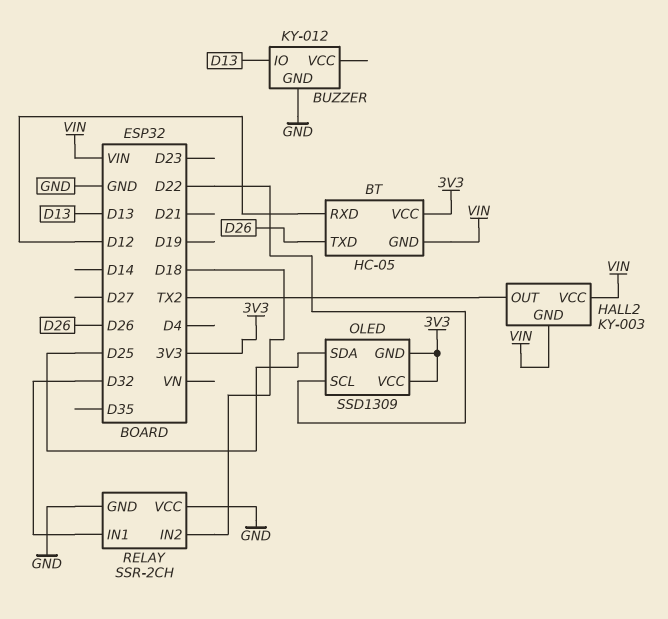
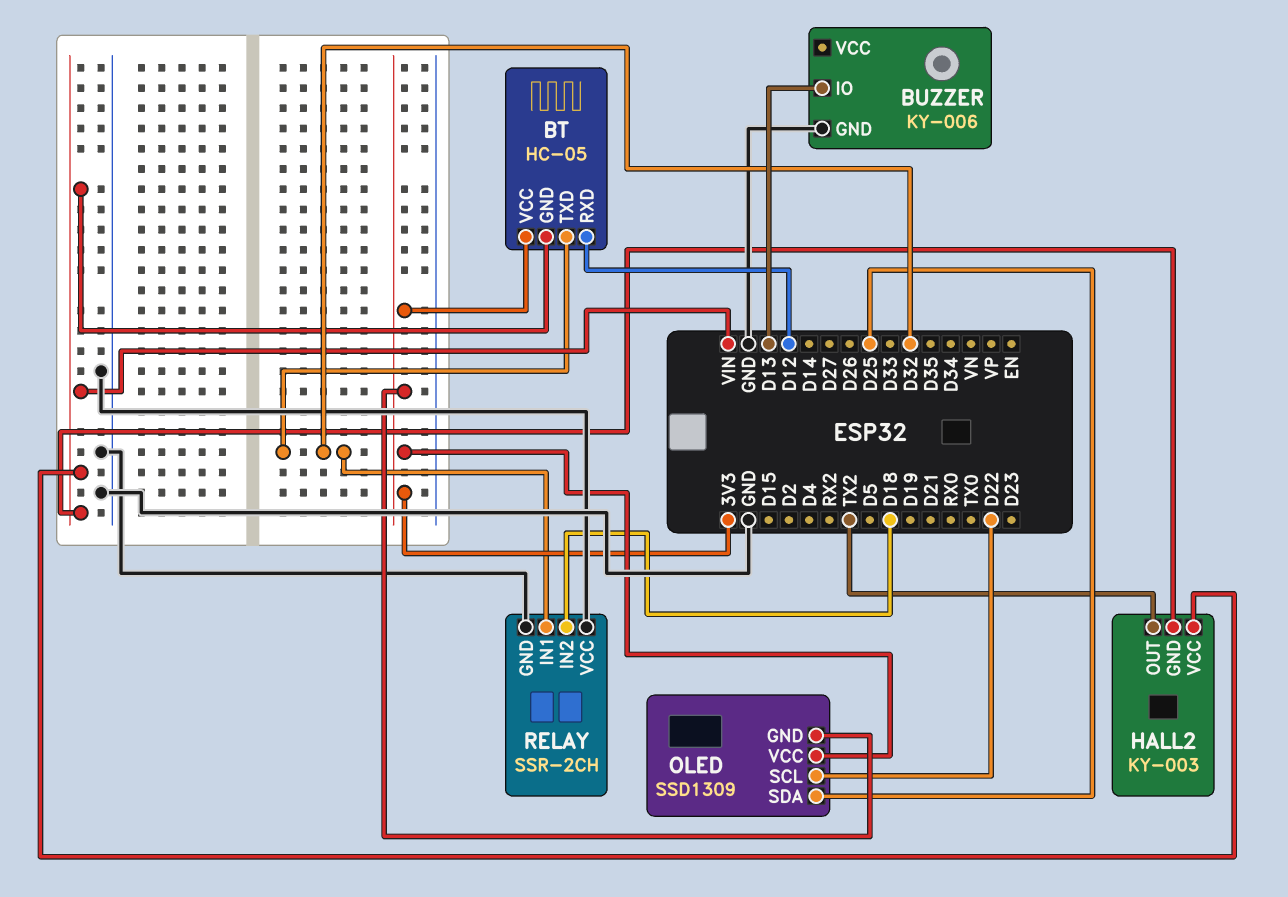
BT pin TXD: D26 -> D32
BUZZER: KY-012 -> KY-006

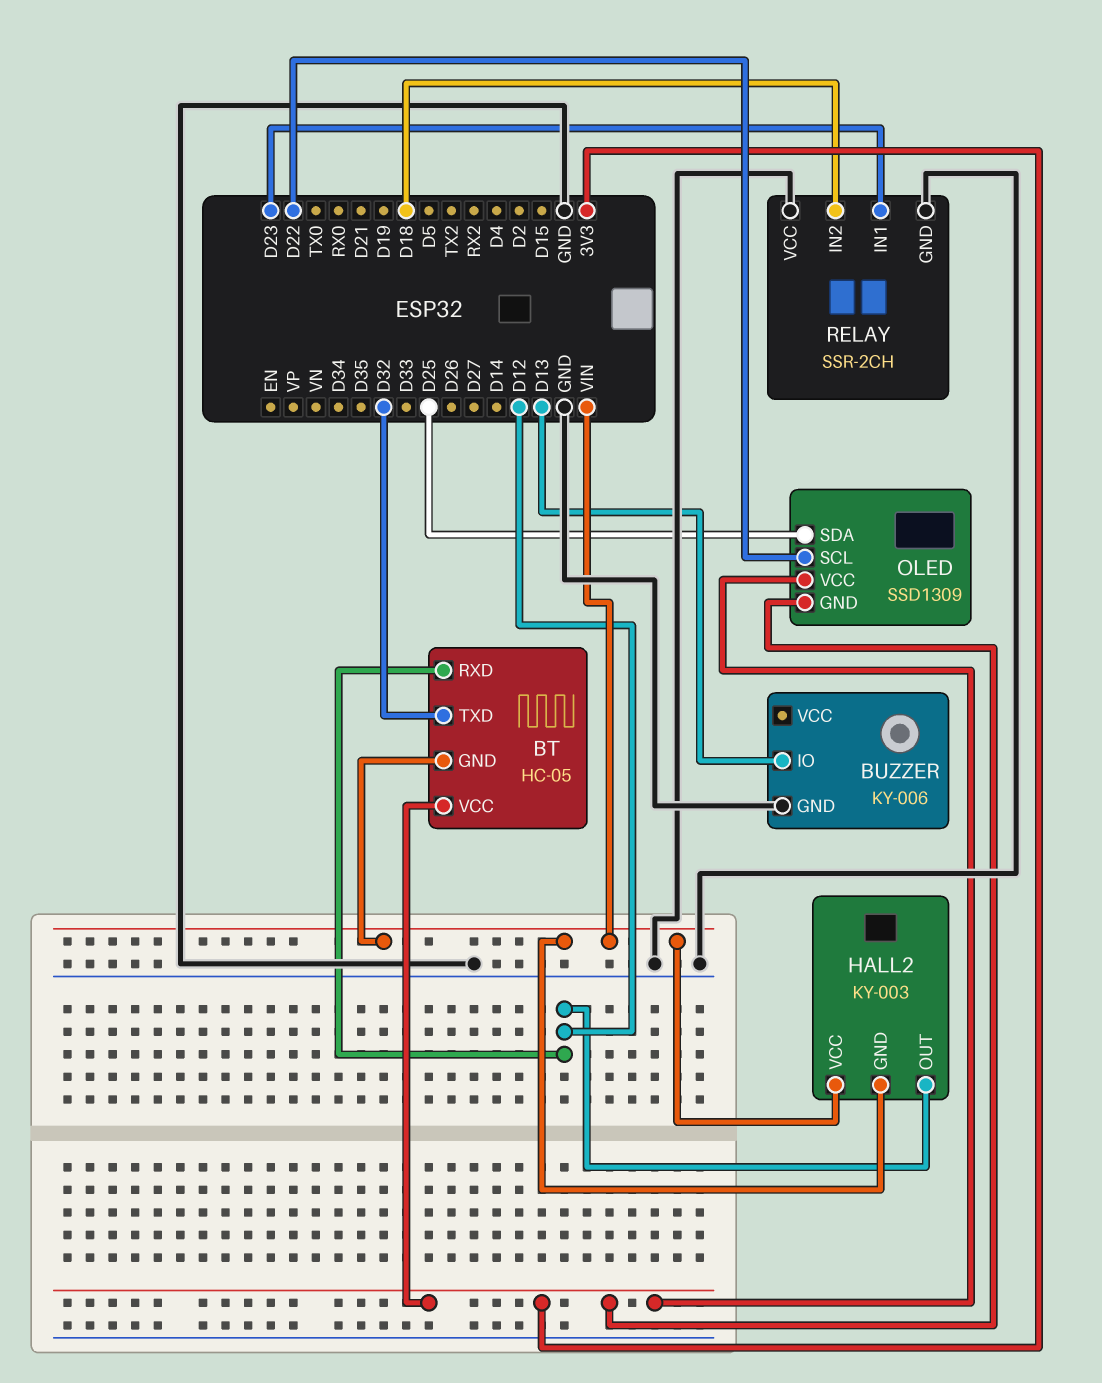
HALL2 pin OUT: TX2 -> D12
RELAY pin IN1: D32 -> D23

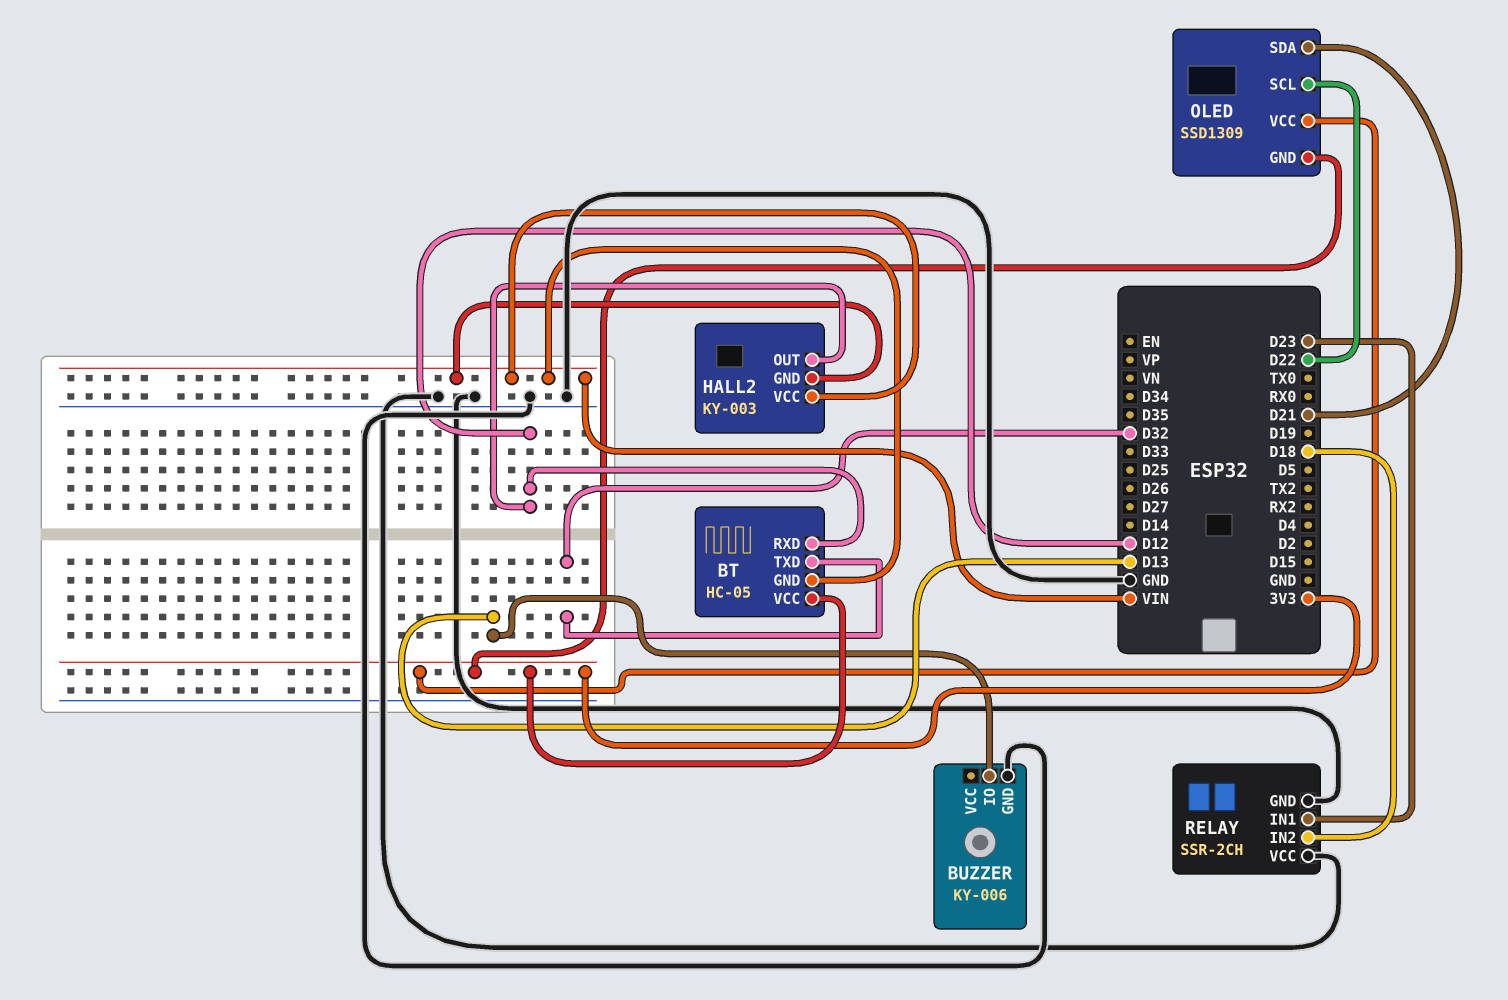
OLED pin SDA: D25 -> D21

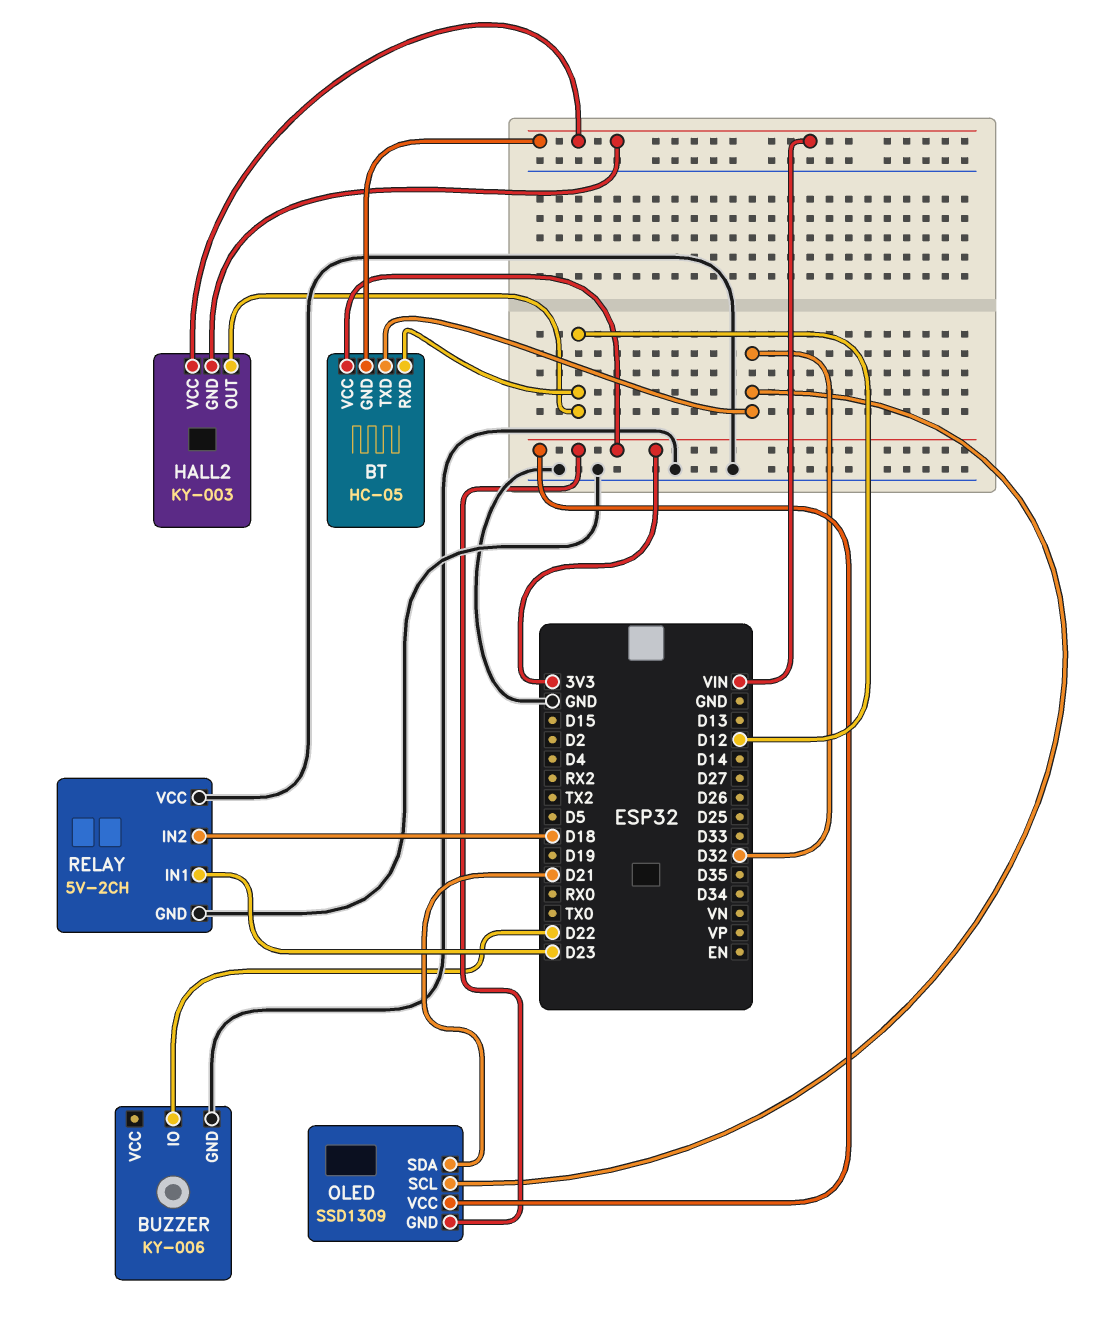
BUZZER pin IO: D13 -> D22
OLED pin SCL: D22 -> D32
RELAY: SSR-2CH -> 5V-2CH

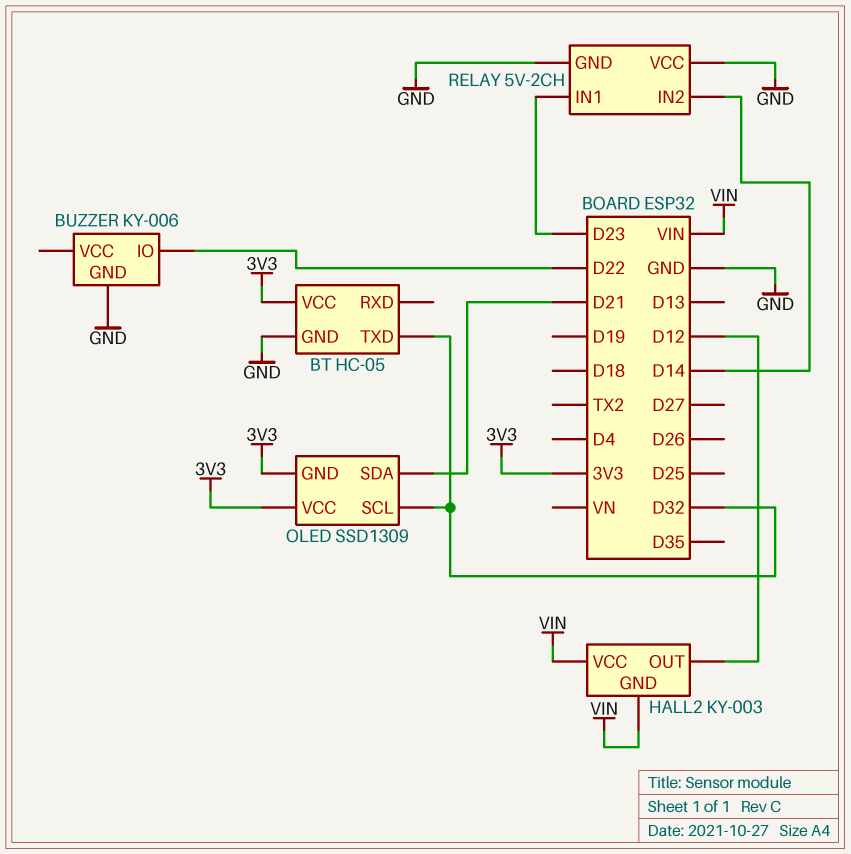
BT pin GND: VIN -> GND
BT pin RXD: D12 -> none
RELAY pin IN2: D18 -> D14

